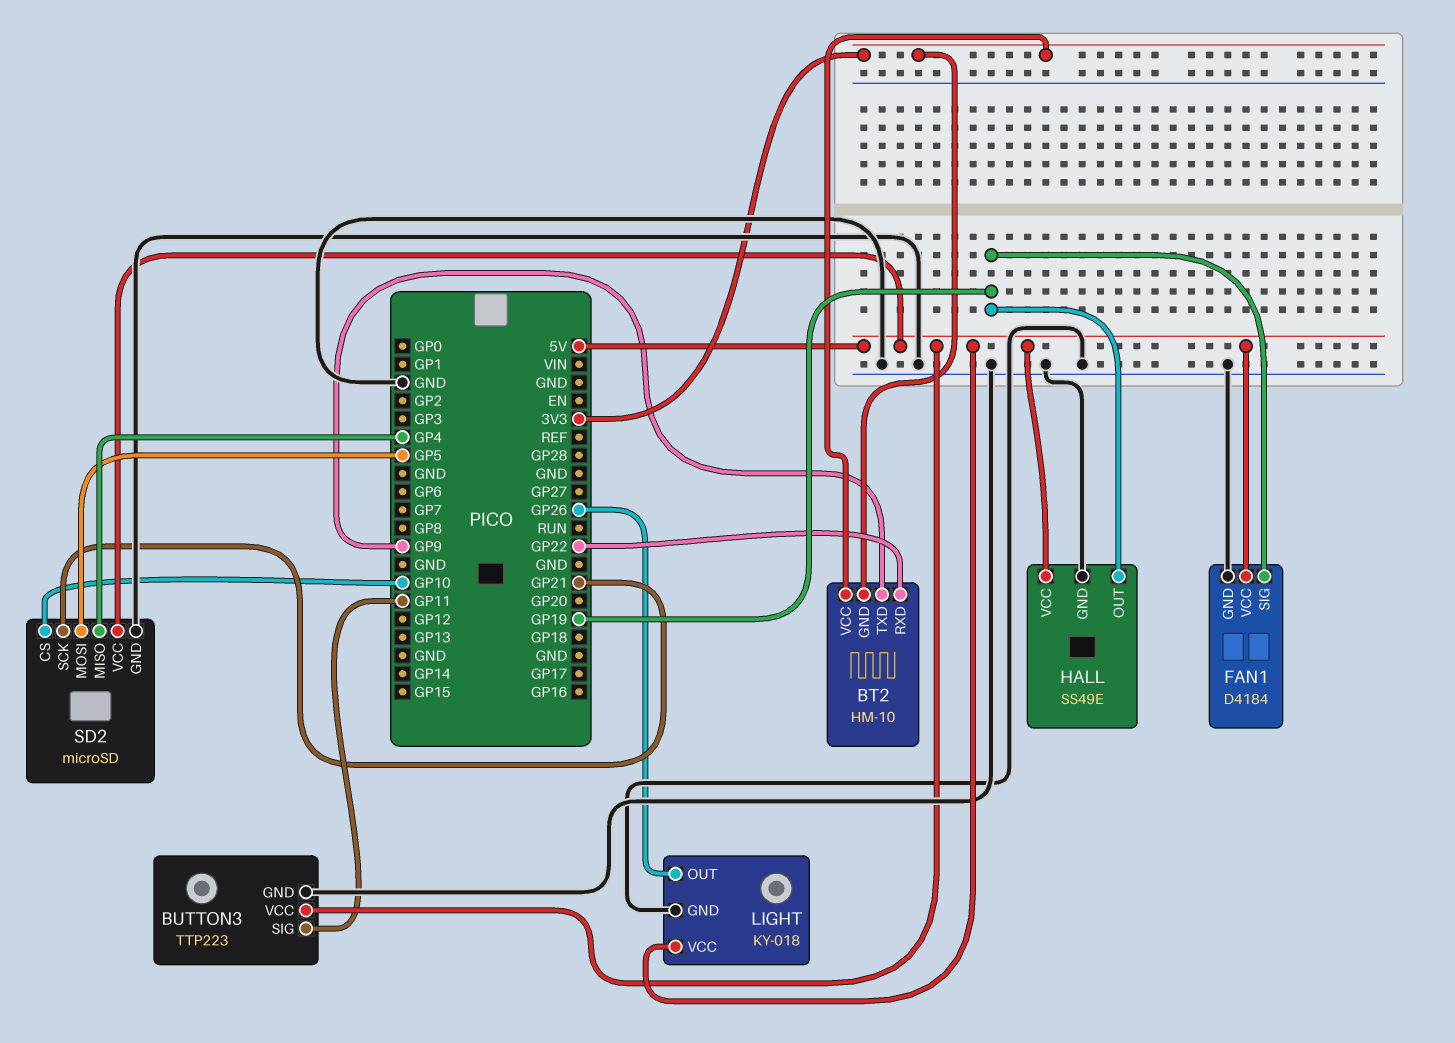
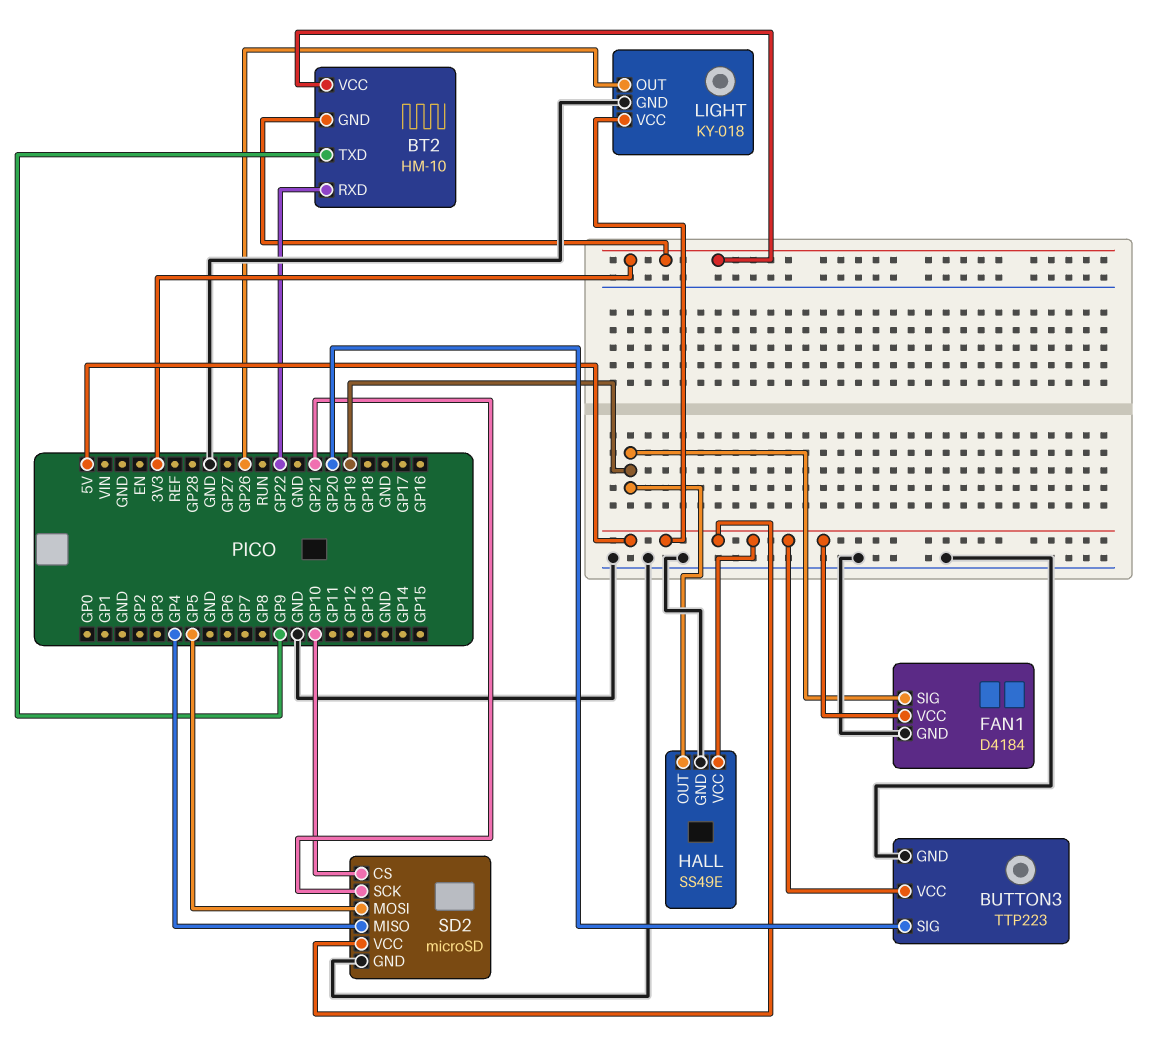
BUTTON3 pin SIG: GP11 -> GP20

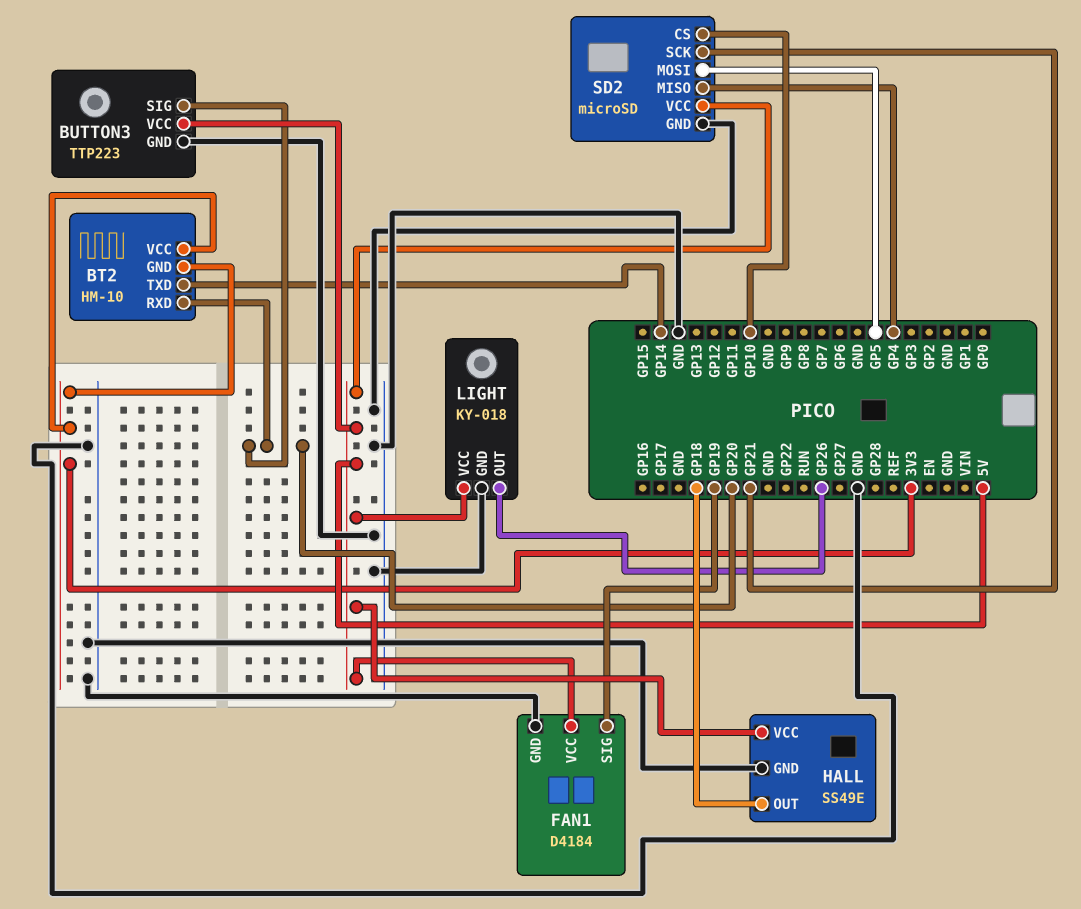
BT2 pin RXD: GP22 -> GP20
BT2 pin TXD: GP9 -> GP14
HALL pin OUT: GP19 -> GP18

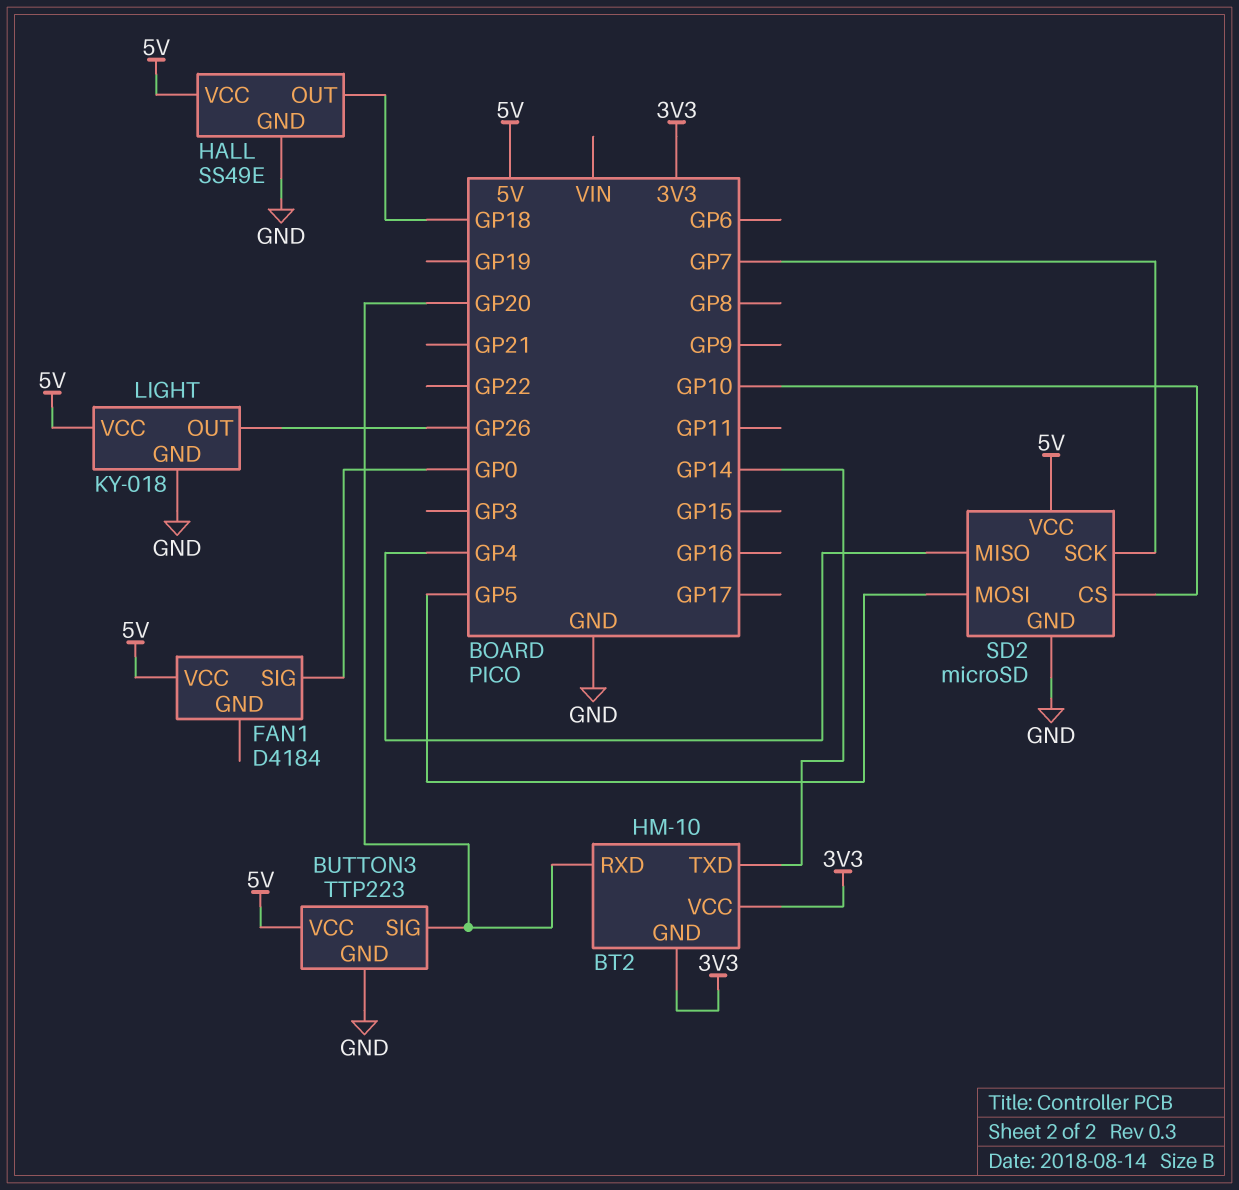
FAN1 pin GND: GND -> none
FAN1 pin SIG: GP19 -> GP0
SD2 pin SCK: GP21 -> GP7

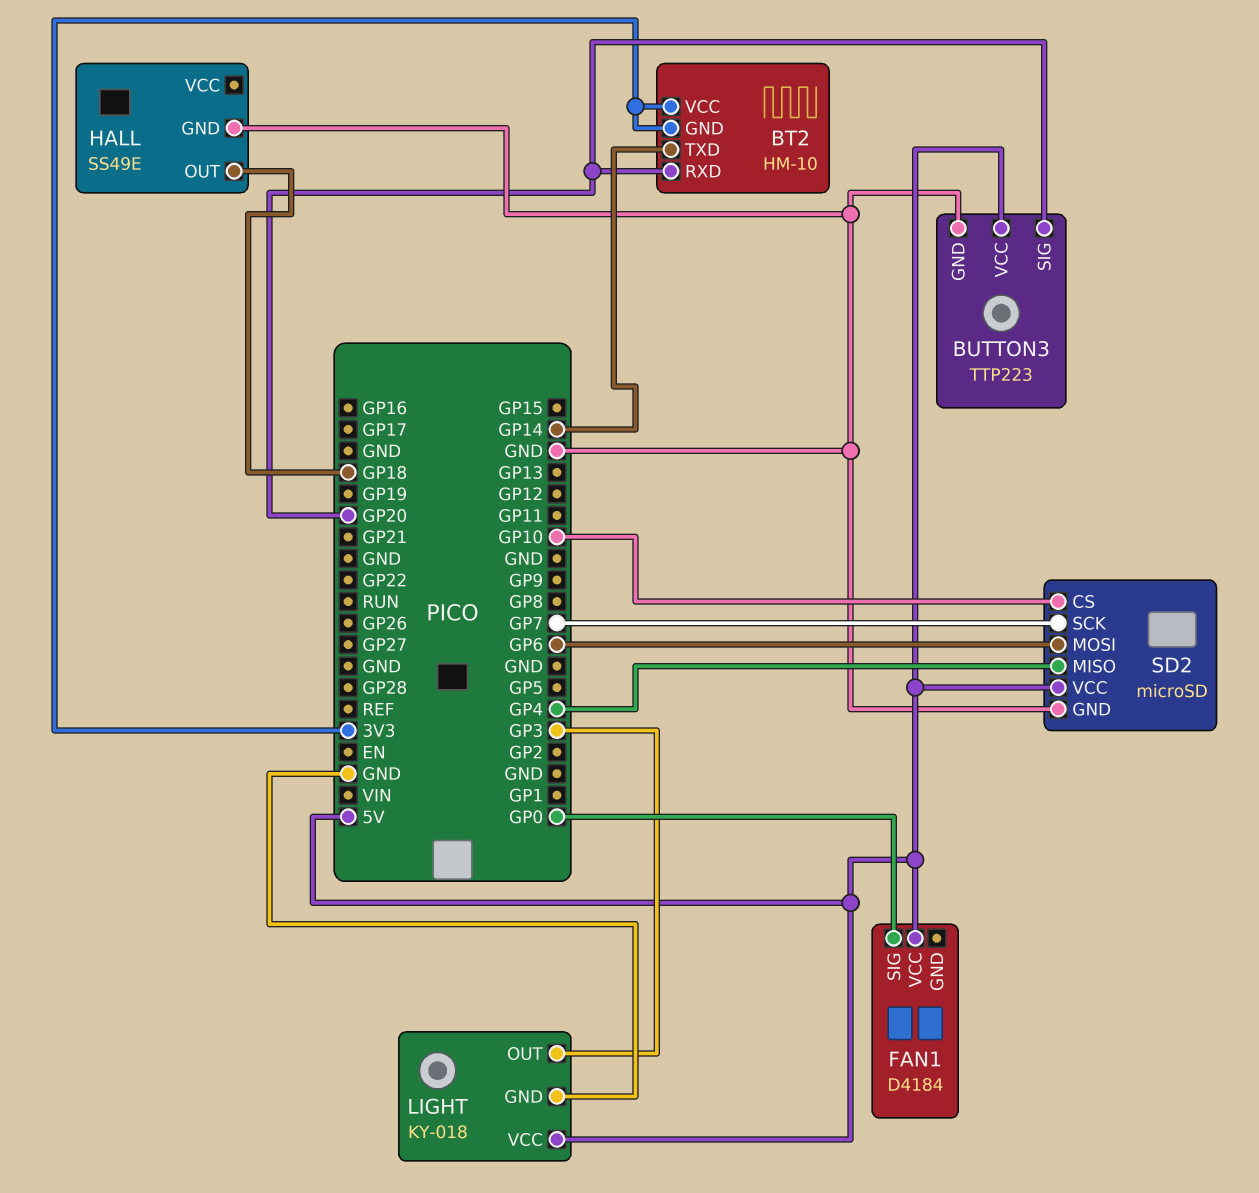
HALL pin VCC: 5V -> none
LIGHT pin OUT: GP26 -> GP3
SD2 pin MOSI: GP5 -> GP6

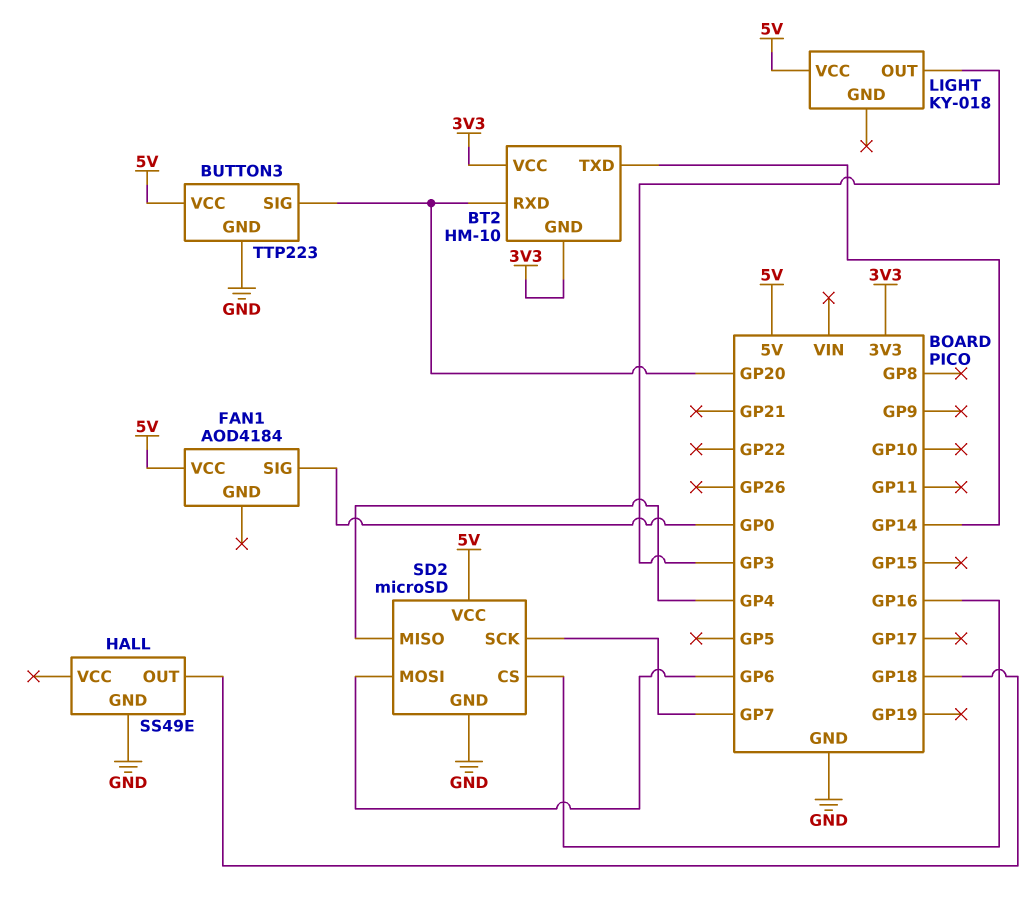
FAN1: D4184 -> AOD4184
LIGHT pin GND: GND -> none
SD2 pin CS: GP10 -> GP16

